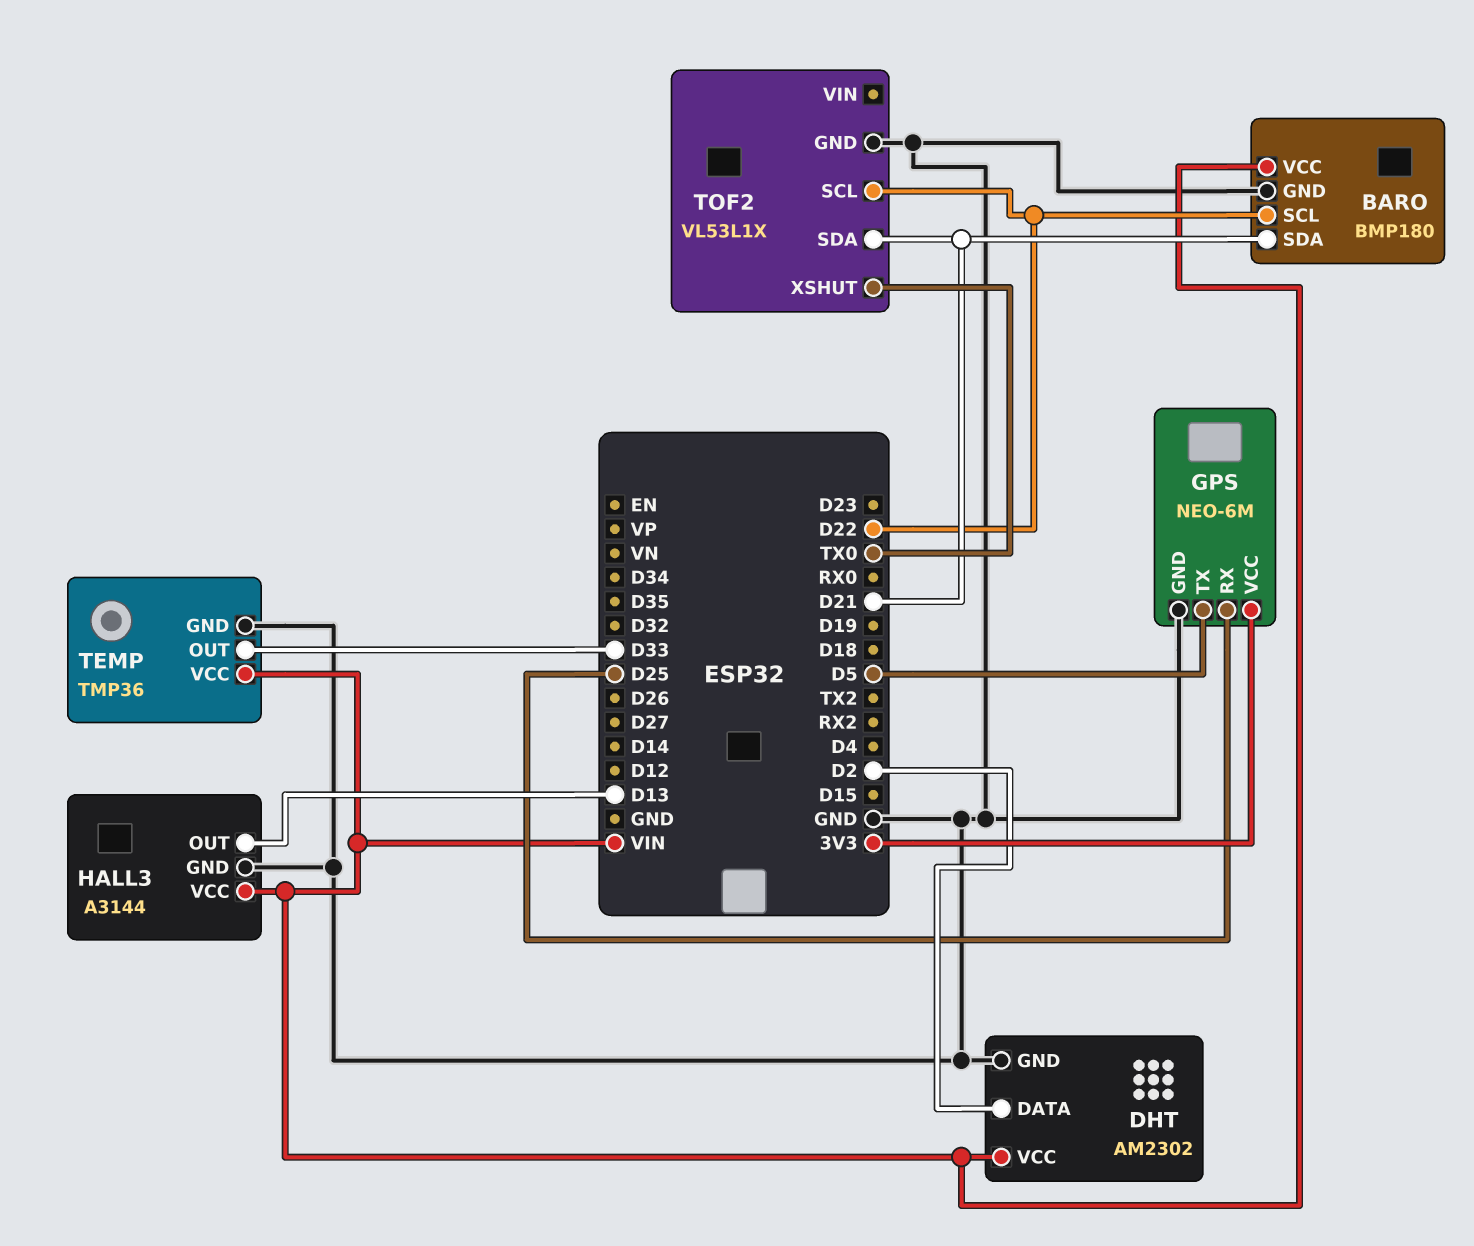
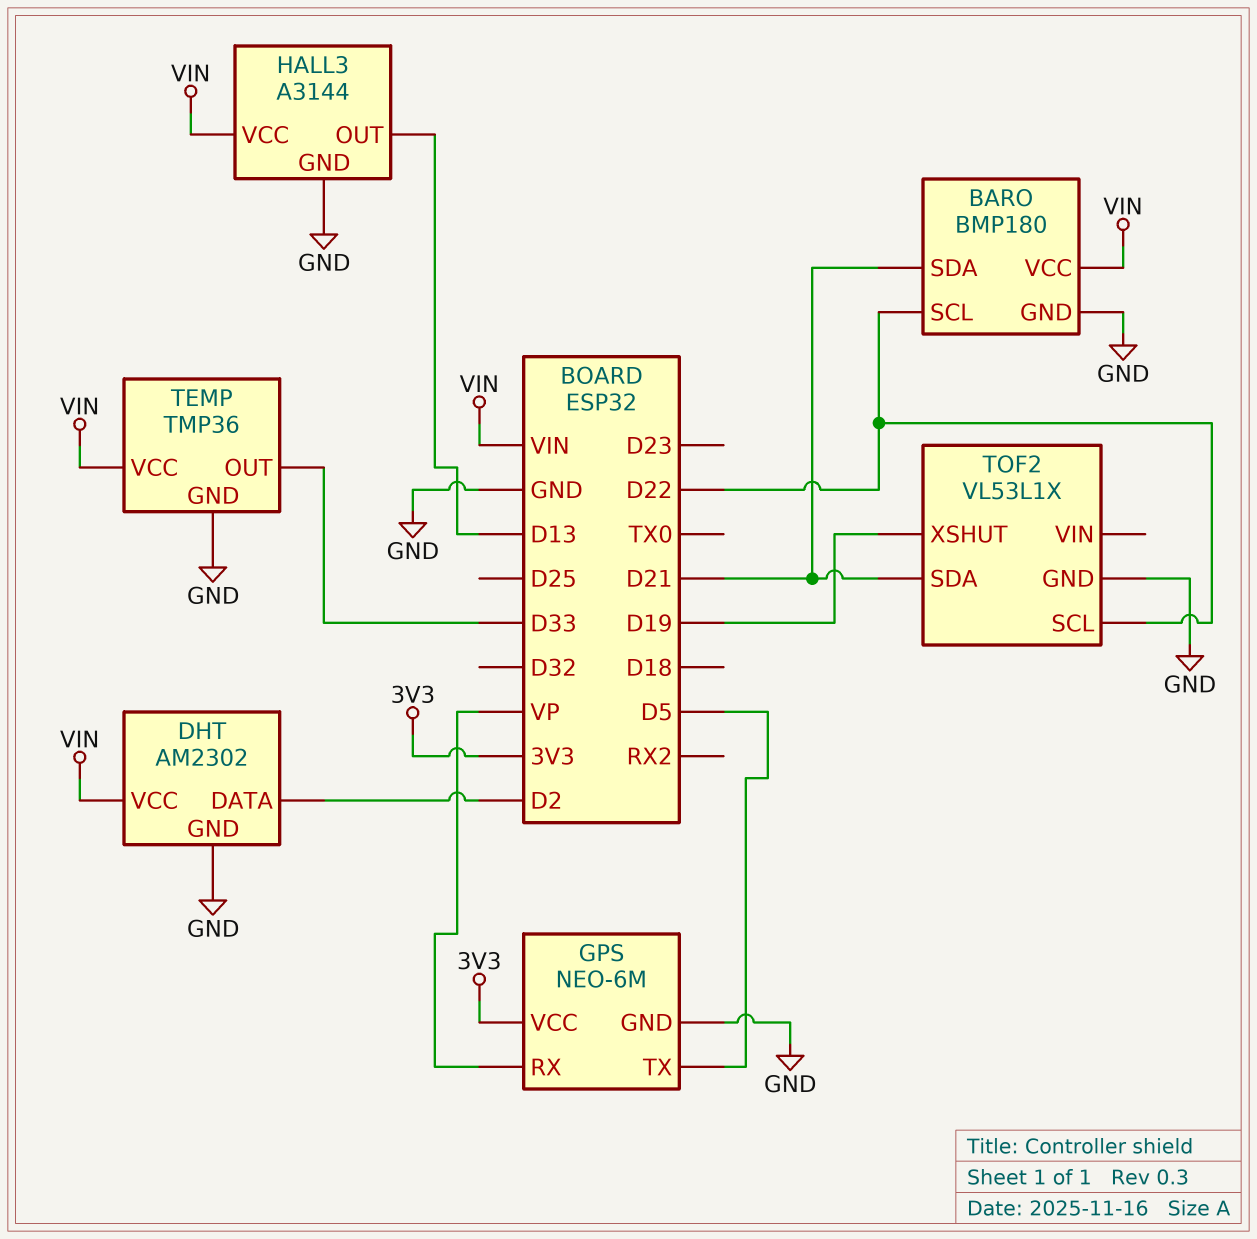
GPS pin RX: D25 -> VP
TOF2 pin XSHUT: TX0 -> D19

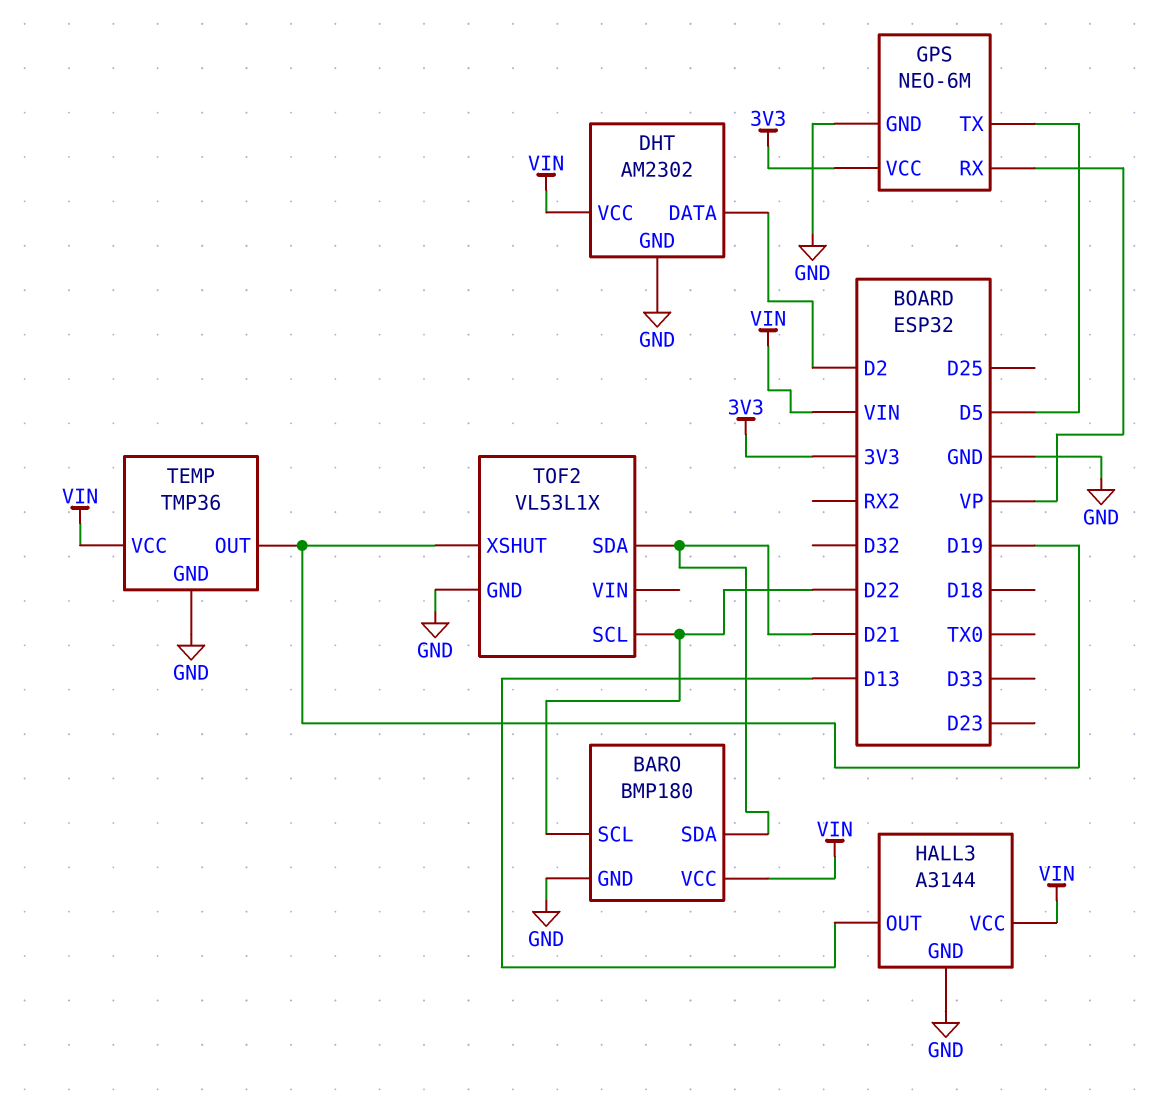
TEMP pin OUT: D33 -> D19

